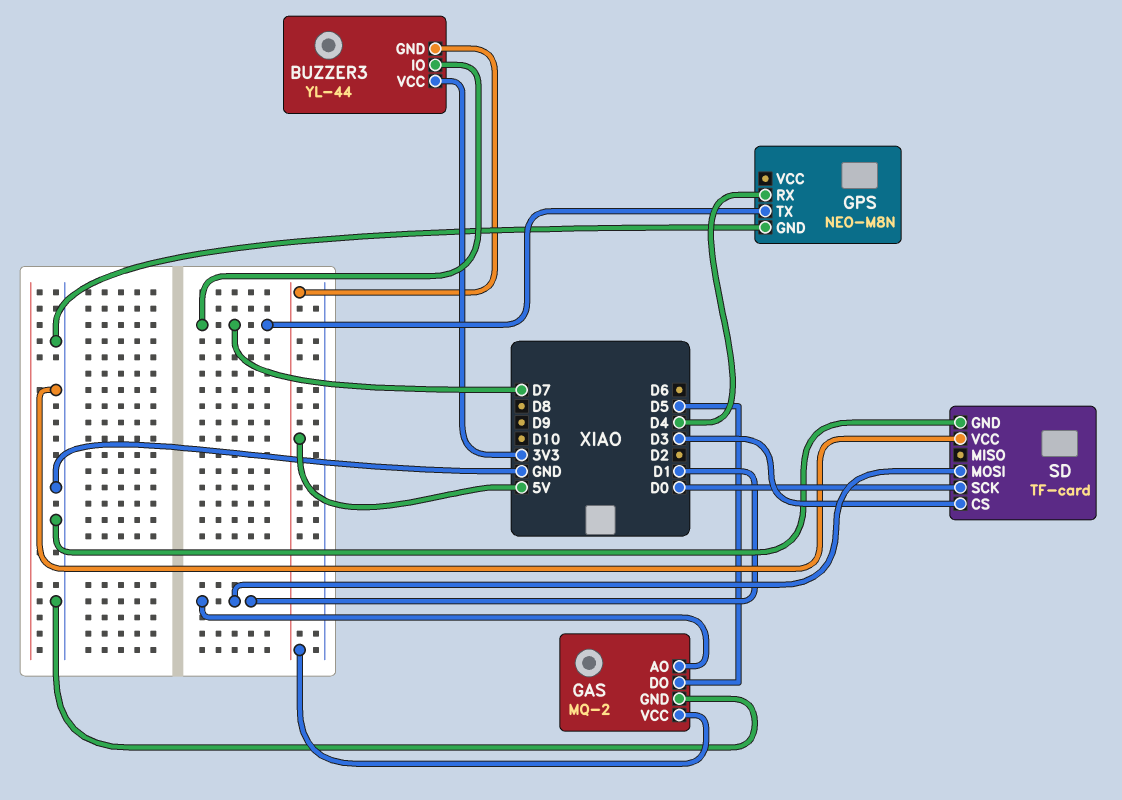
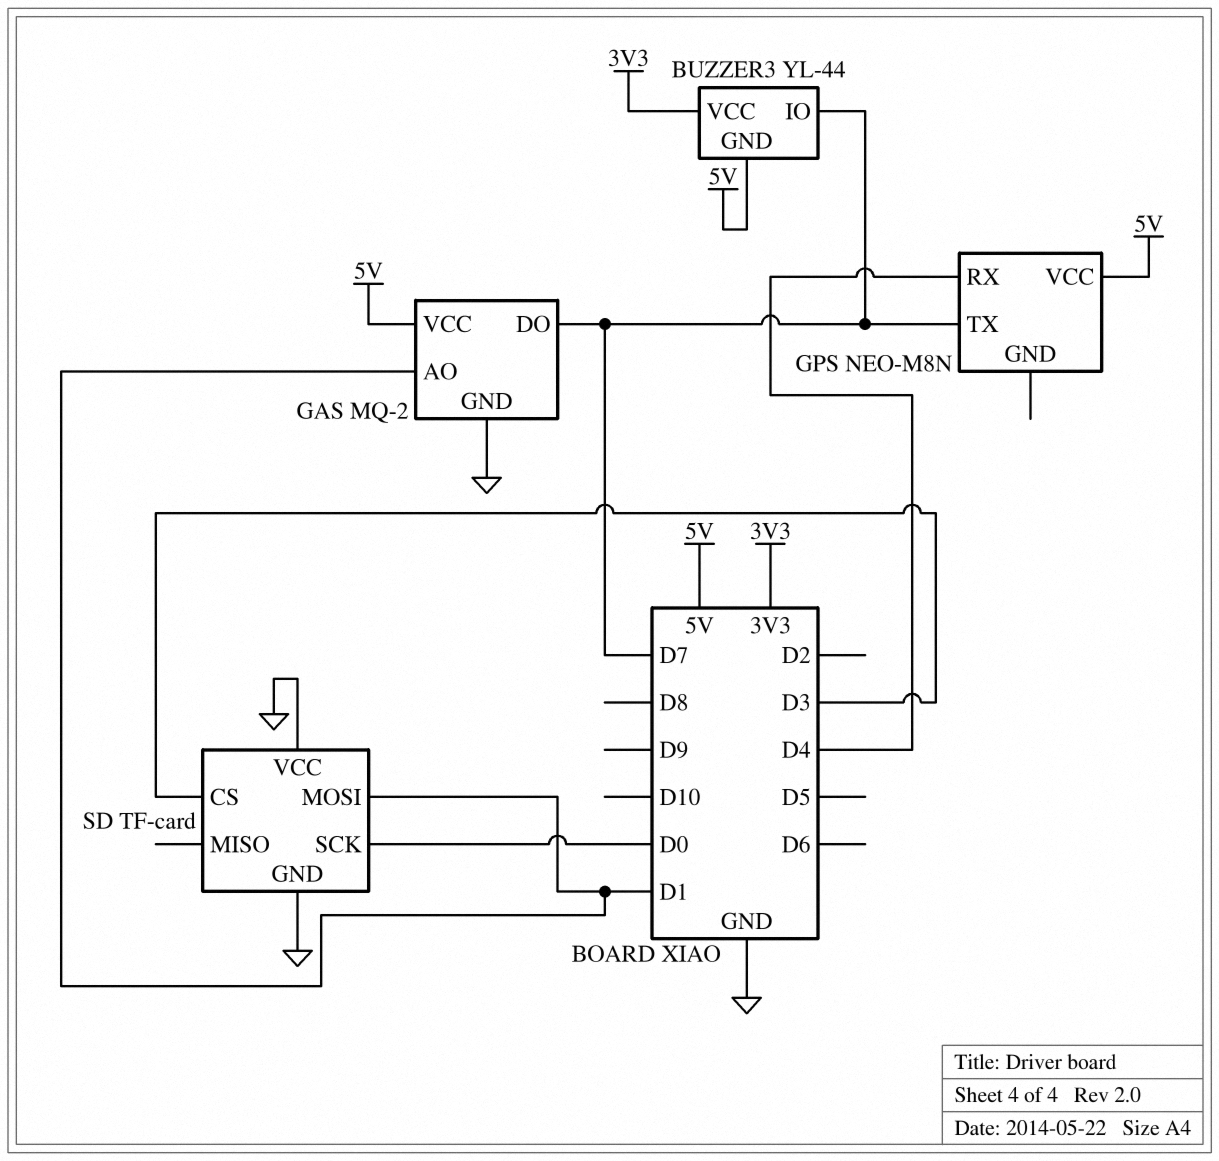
GAS pin DO: D5 -> D7
GPS pin GND: GND -> none
GPS pin VCC: none -> 5V

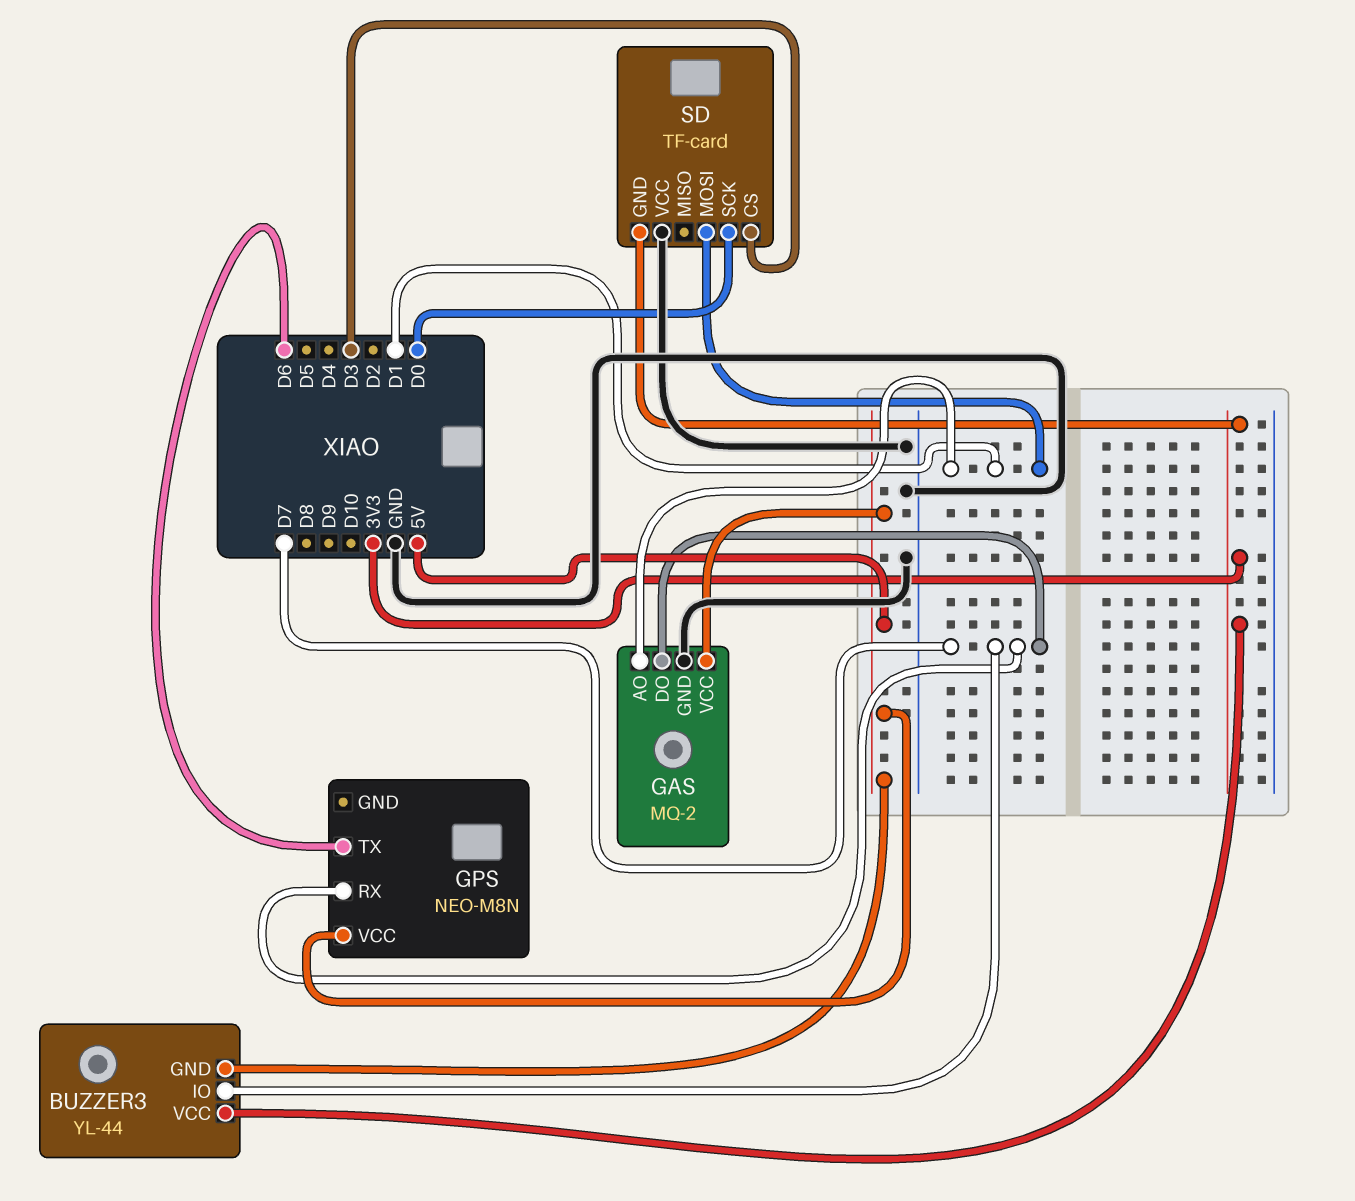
GPS pin RX: D4 -> D7
GPS pin TX: D7 -> D6
SD pin GND: GND -> 3V3

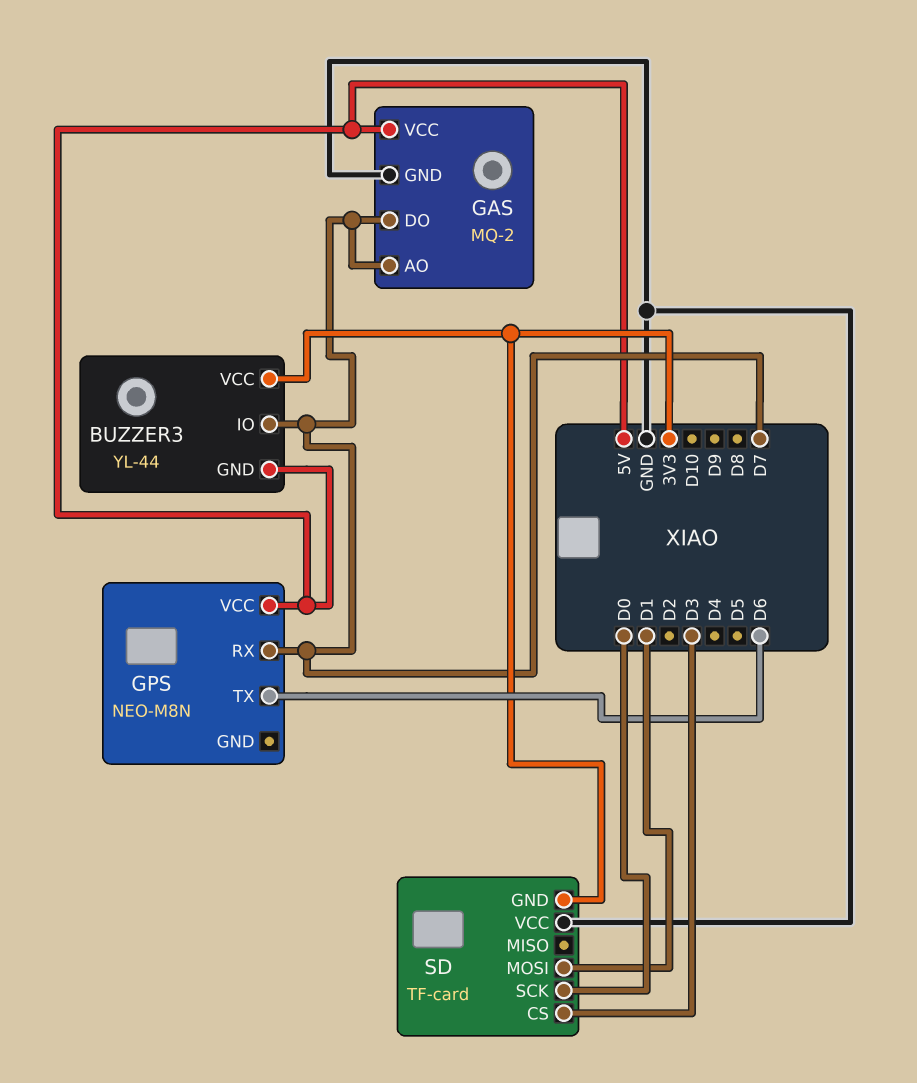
GAS pin AO: D1 -> D7

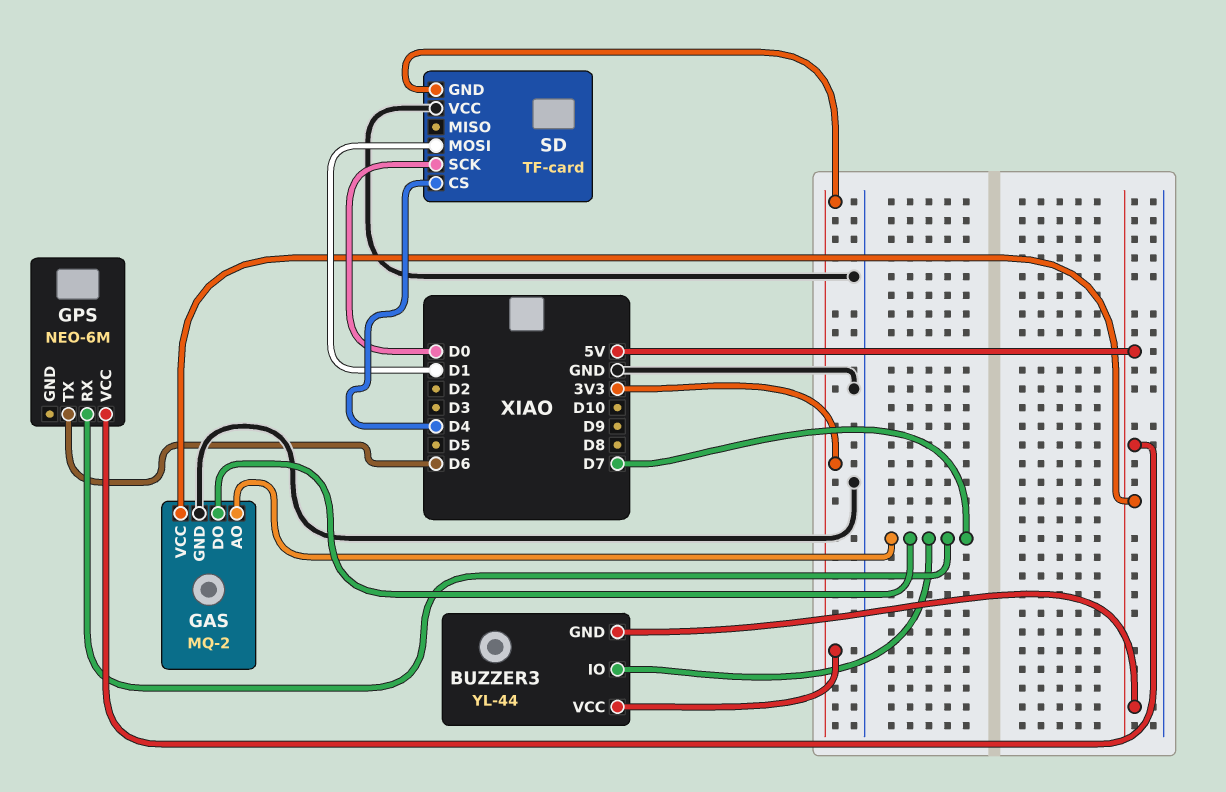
GPS: NEO-M8N -> NEO-6M
SD pin CS: D3 -> D4

